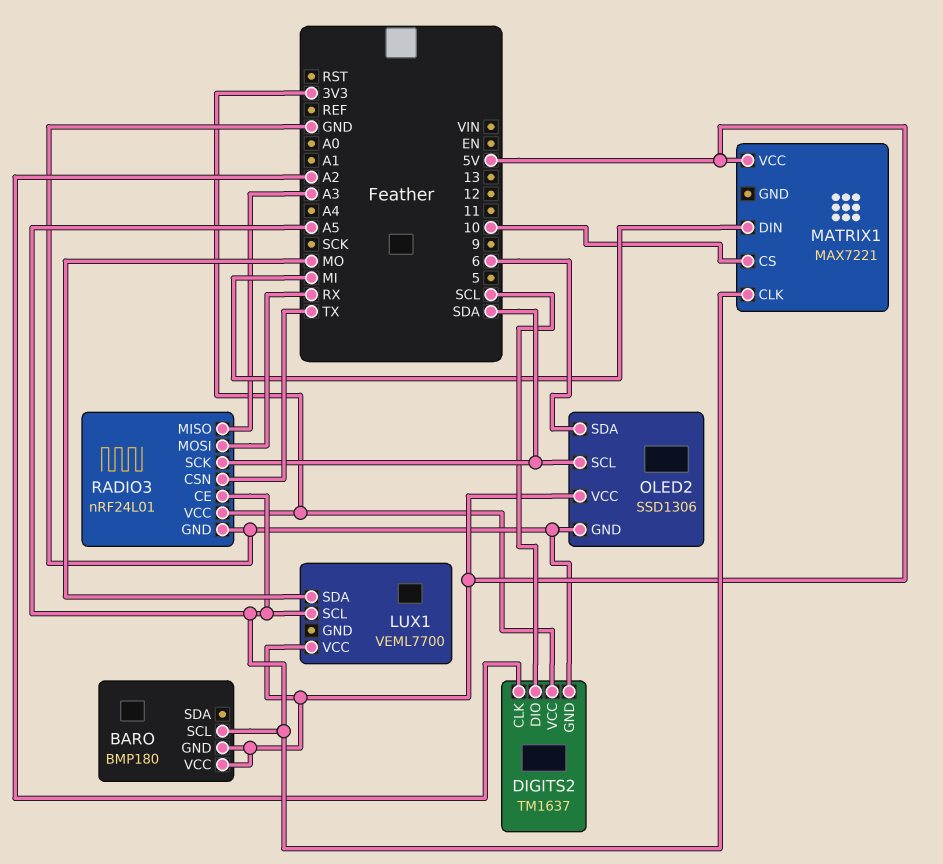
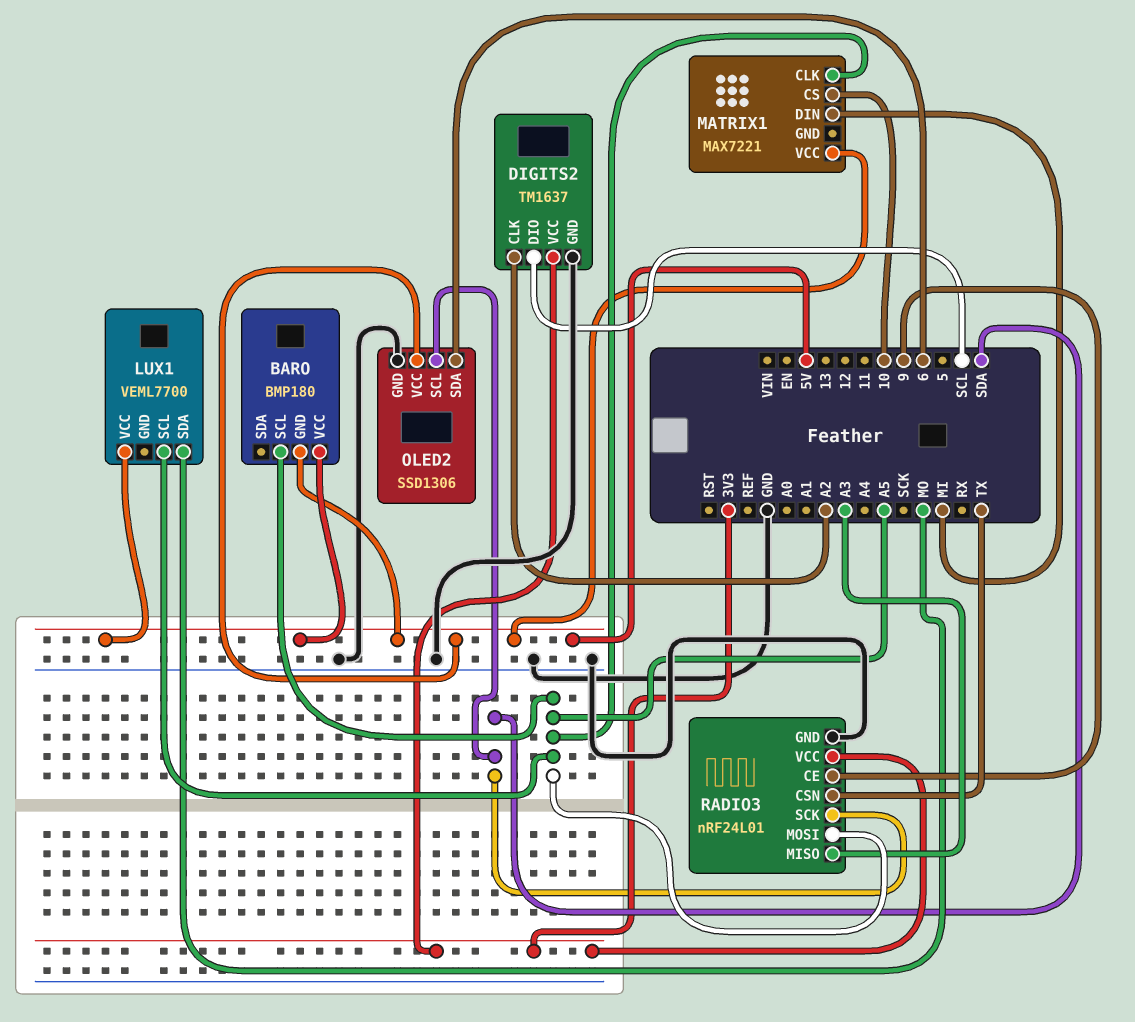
RADIO3 pin CE: A5 -> 9
RADIO3 pin MOSI: RX -> A5

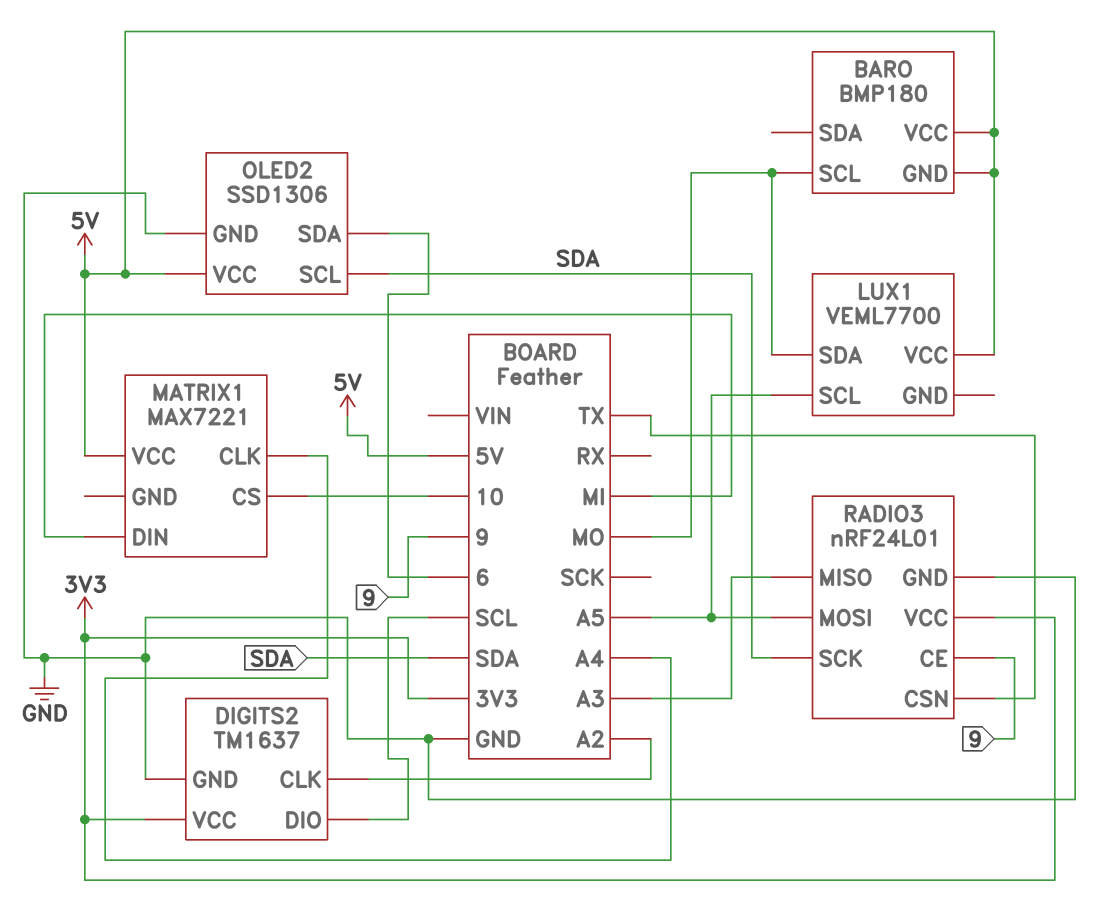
BARO pin SCL: A5 -> MO
MATRIX1 pin CLK: A5 -> A4

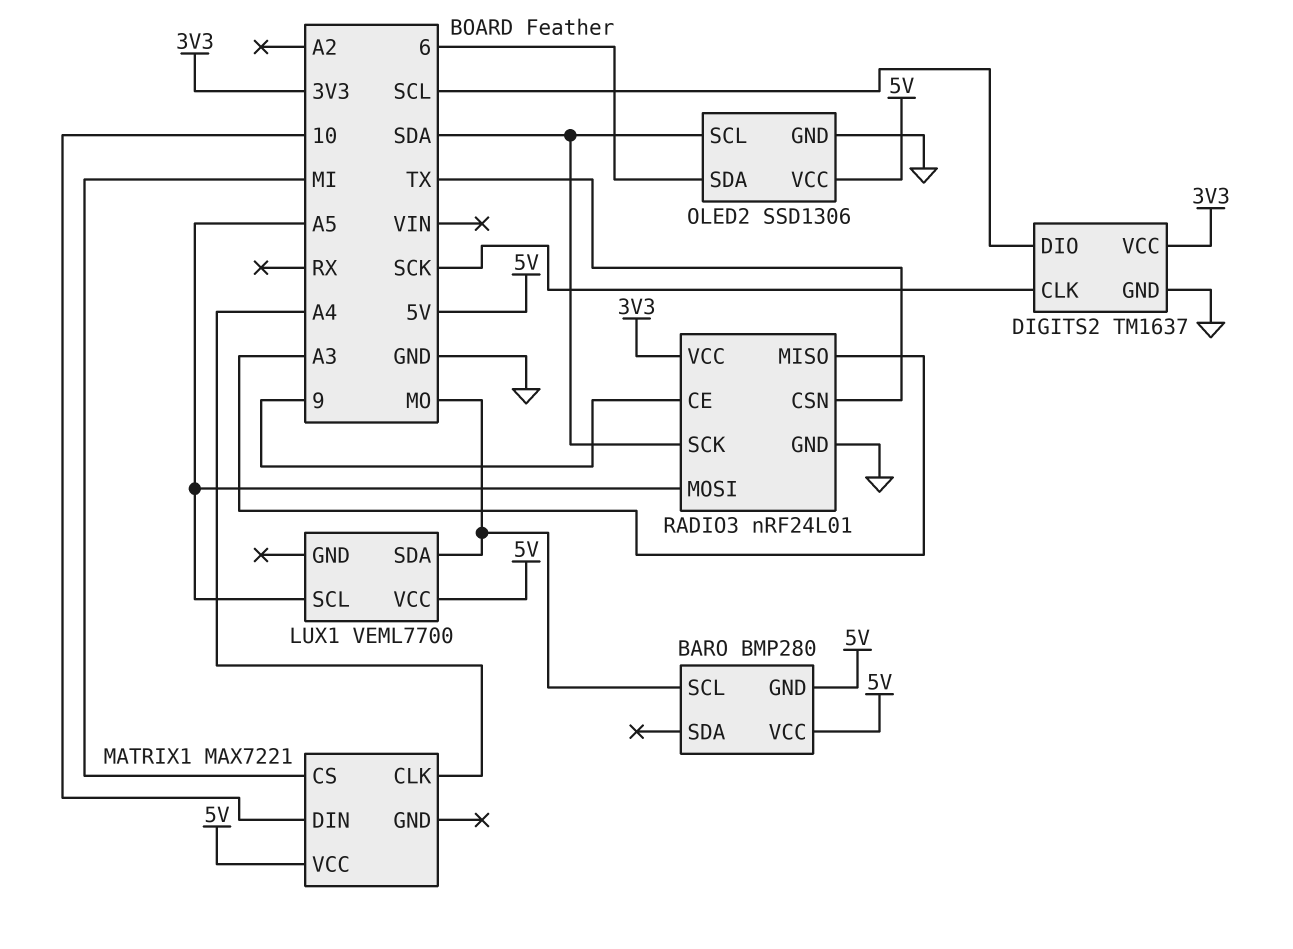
BARO: BMP180 -> BMP280
DIGITS2 pin CLK: A2 -> SCK
MATRIX1 pin CS: 10 -> MI
MATRIX1 pin DIN: MI -> 10

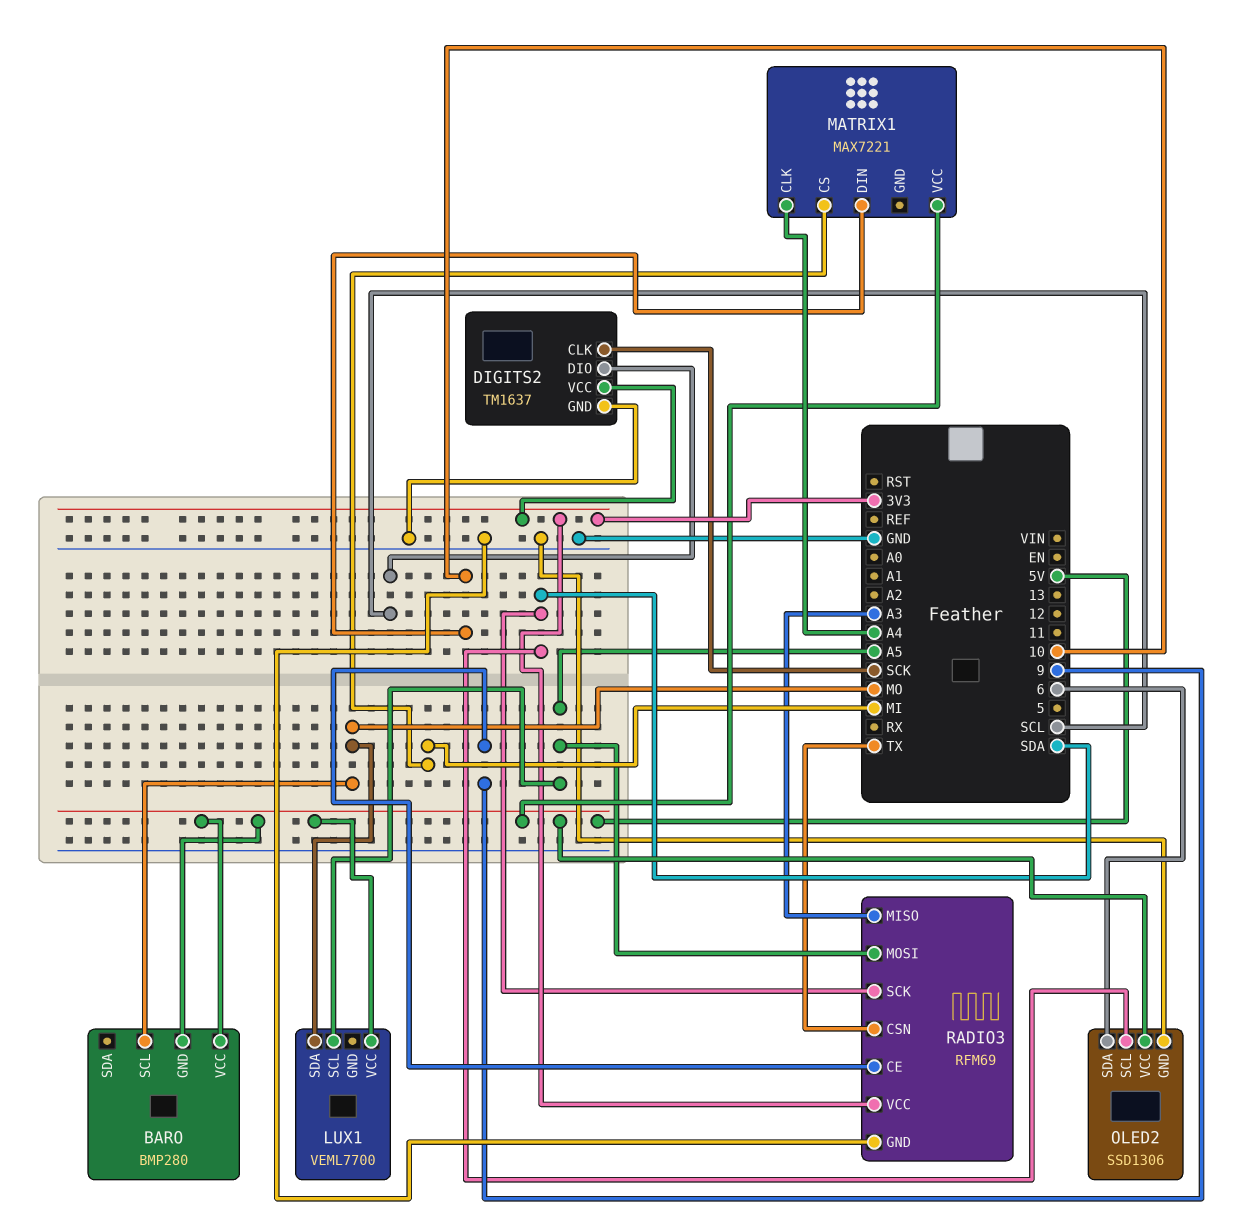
RADIO3: nRF24L01 -> RFM69

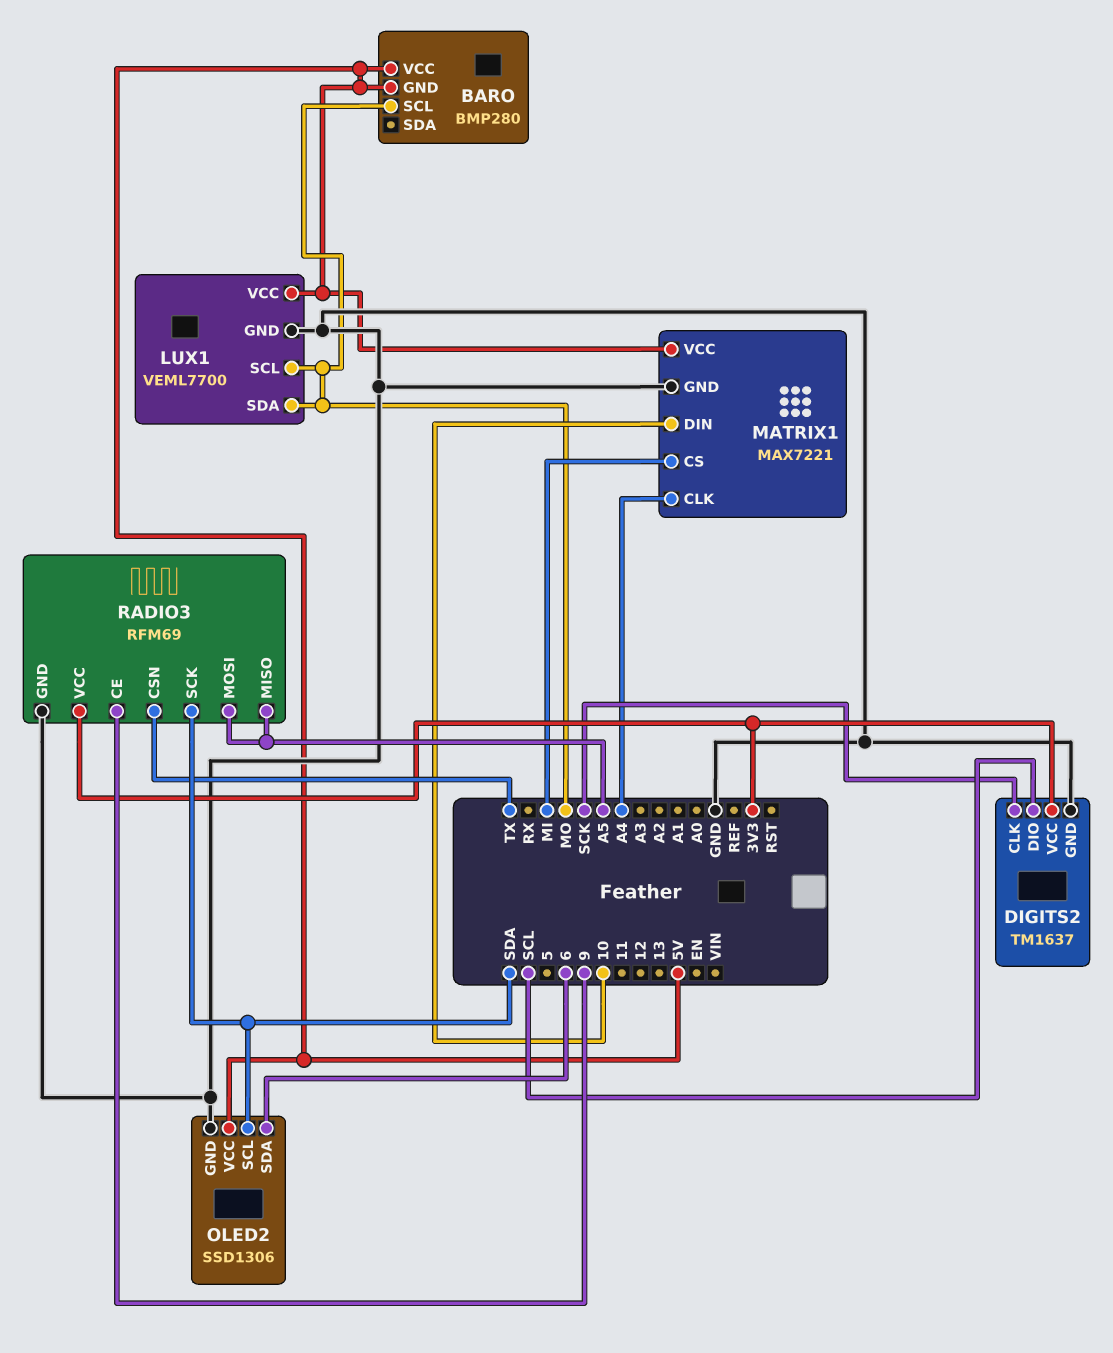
LUX1 pin GND: none -> GND
LUX1 pin SCL: A5 -> MO
MATRIX1 pin GND: none -> GND
RADIO3 pin MISO: A3 -> A5

